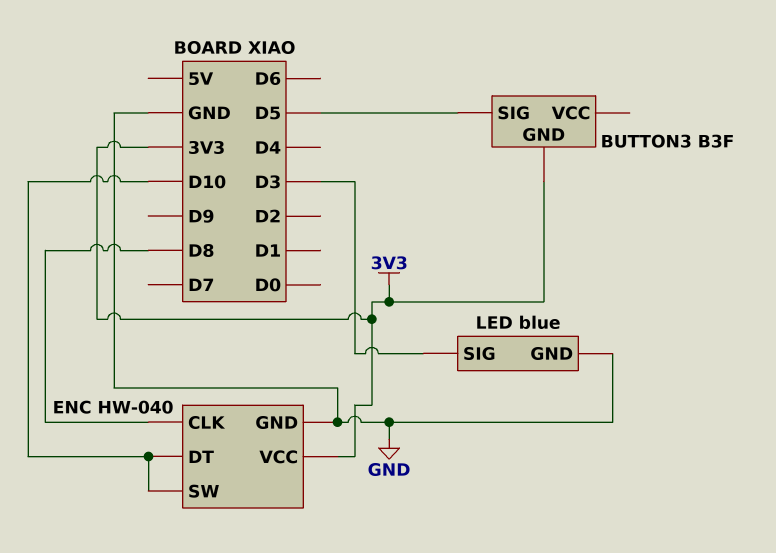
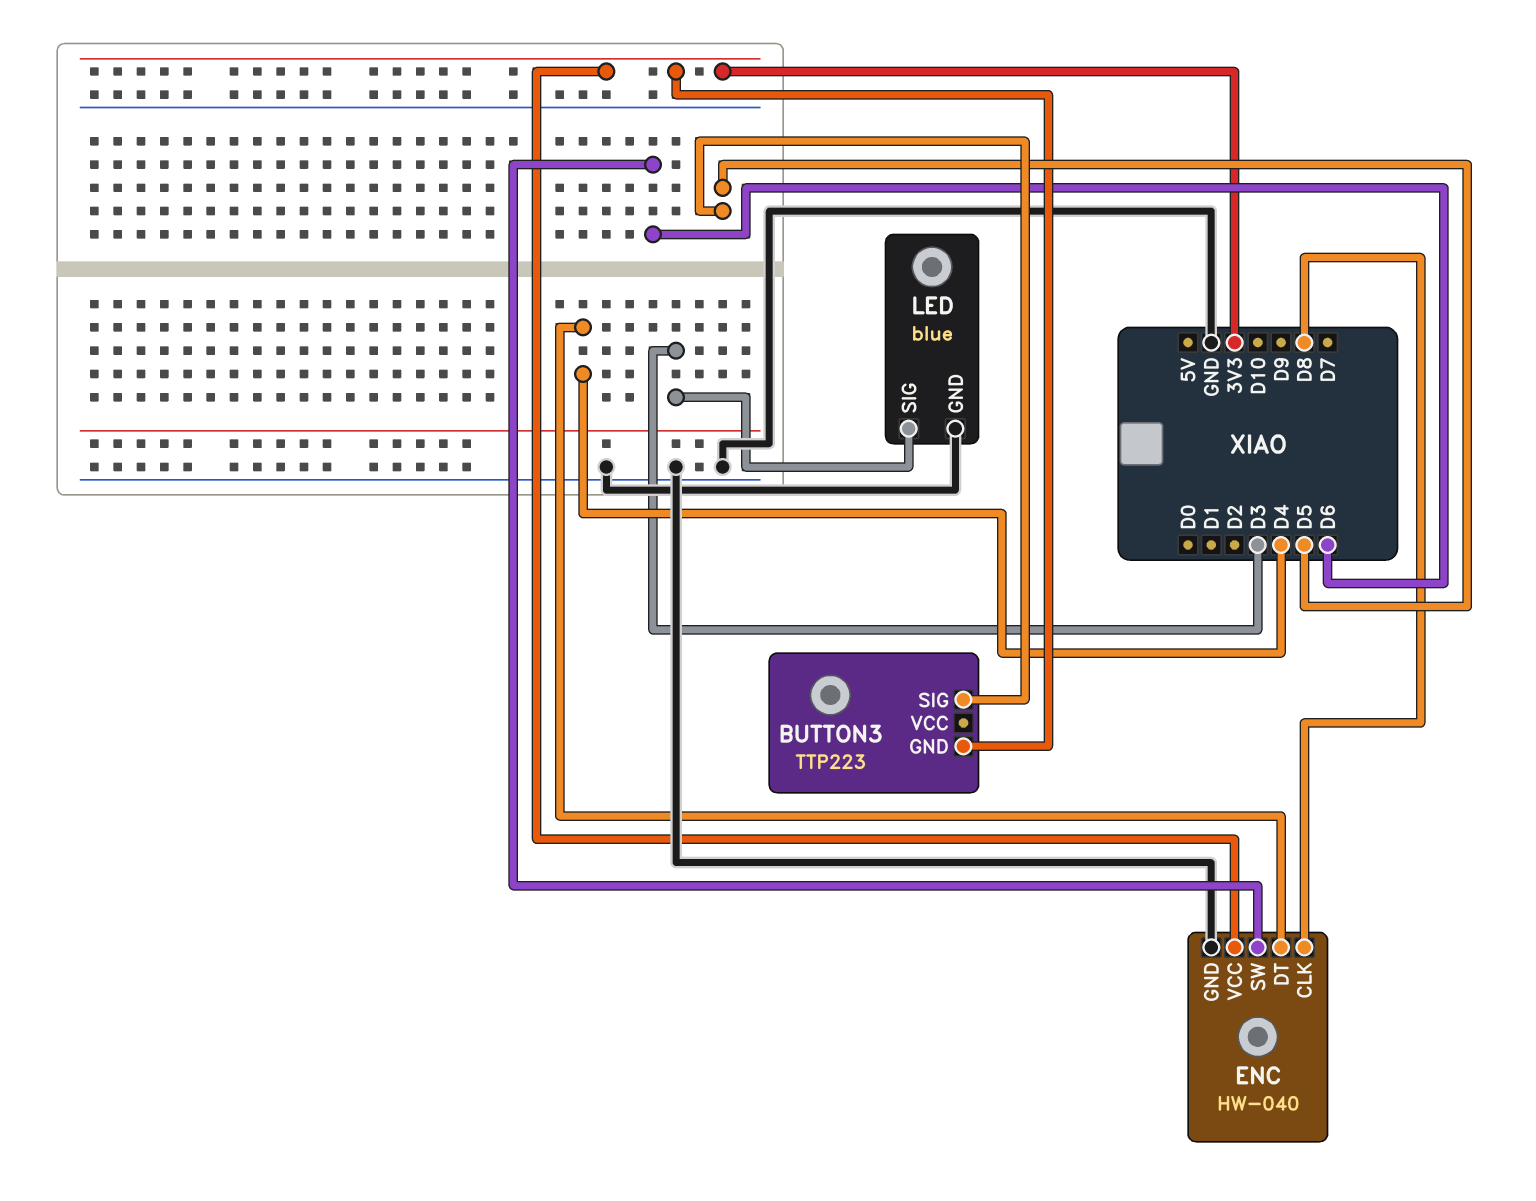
BUTTON3: B3F -> TTP223
ENC pin DT: D10 -> D4
ENC pin SW: D10 -> D6

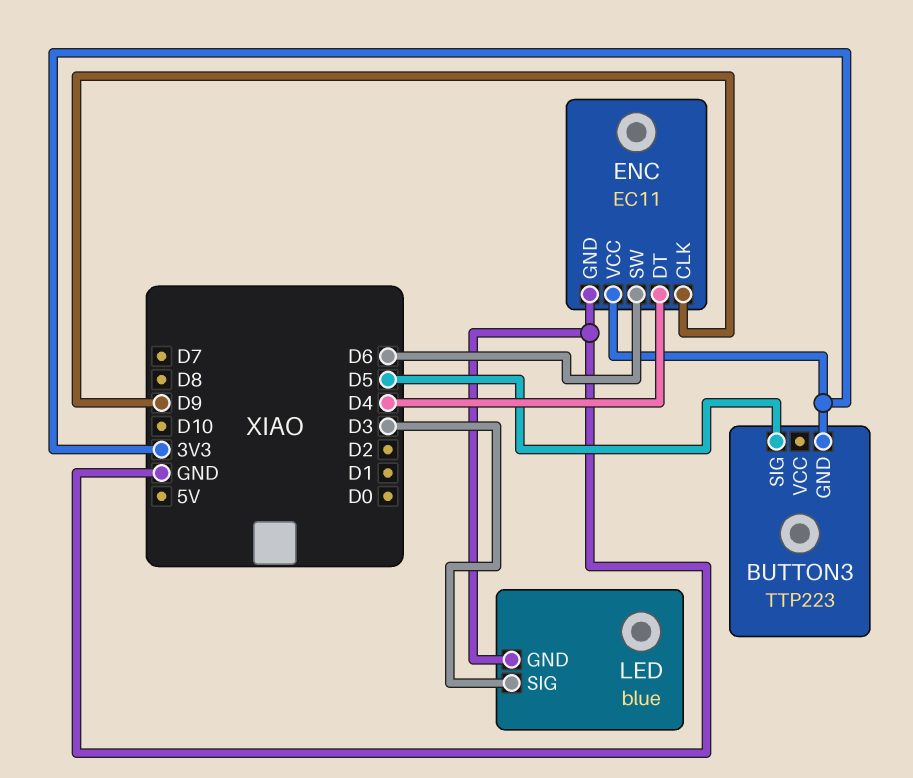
ENC: HW-040 -> EC11
ENC pin CLK: D8 -> D9

